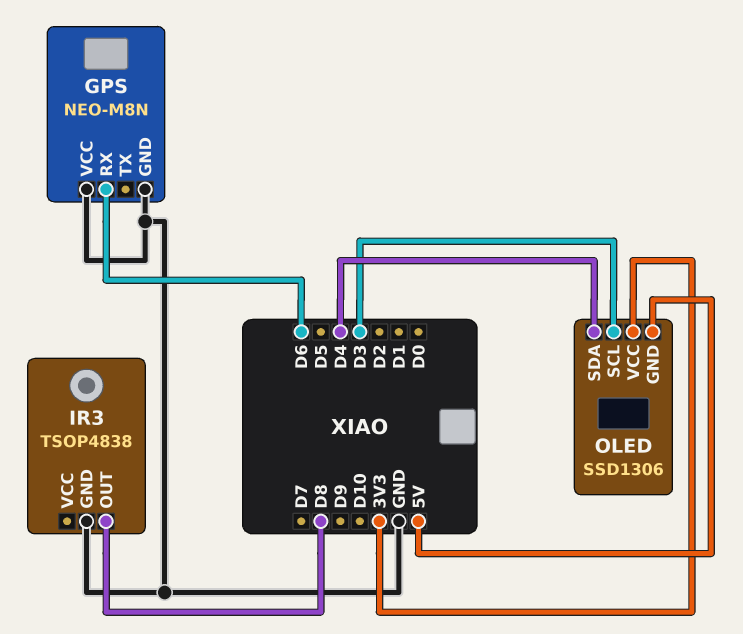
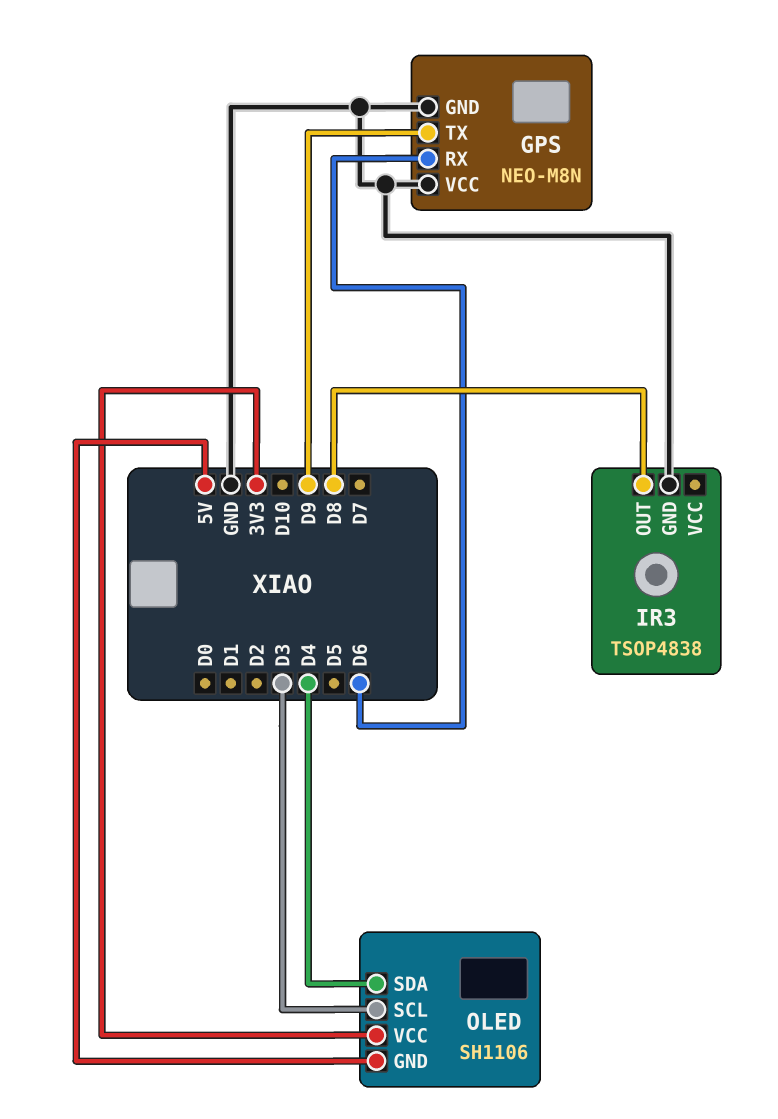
GPS pin TX: none -> D9
OLED: SSD1306 -> SH1106

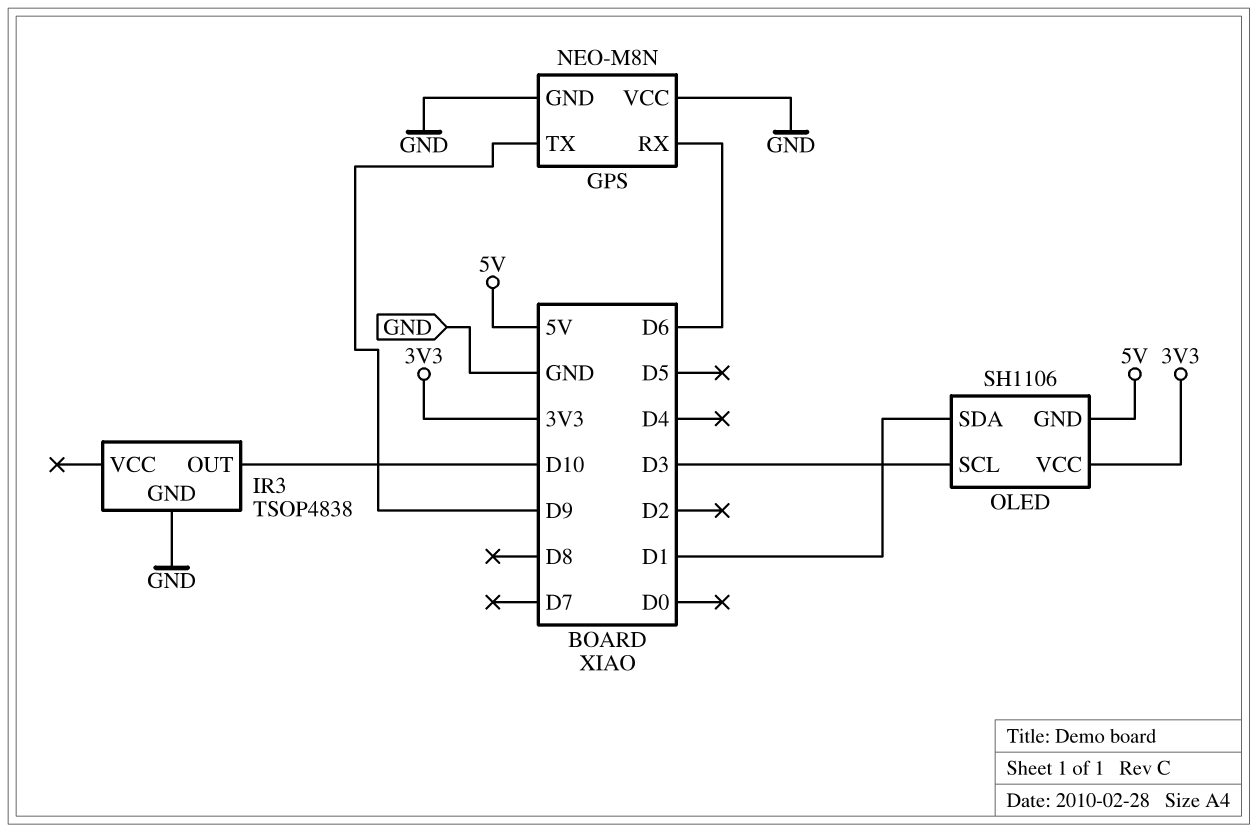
IR3 pin OUT: D8 -> D10
OLED pin SDA: D4 -> D1

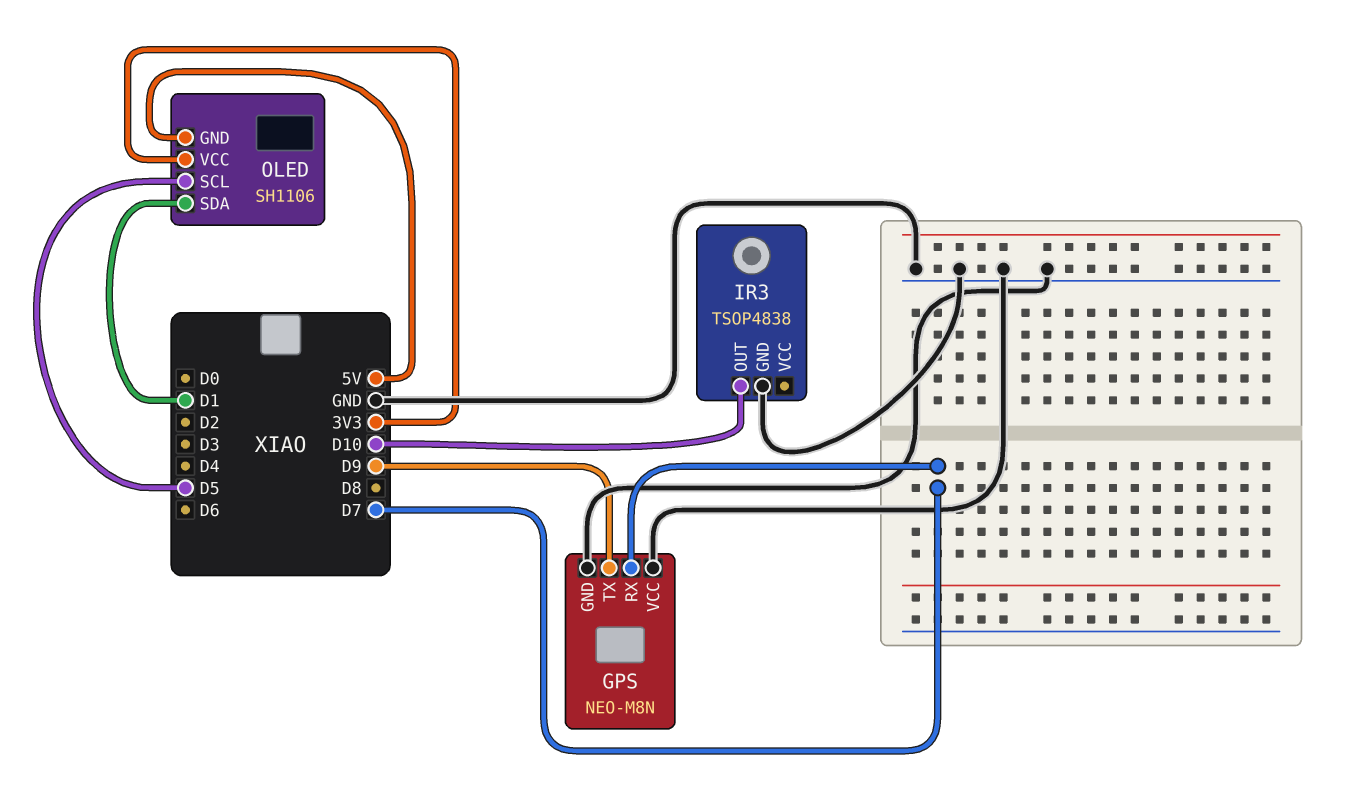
GPS pin RX: D6 -> D7
OLED pin SCL: D3 -> D5

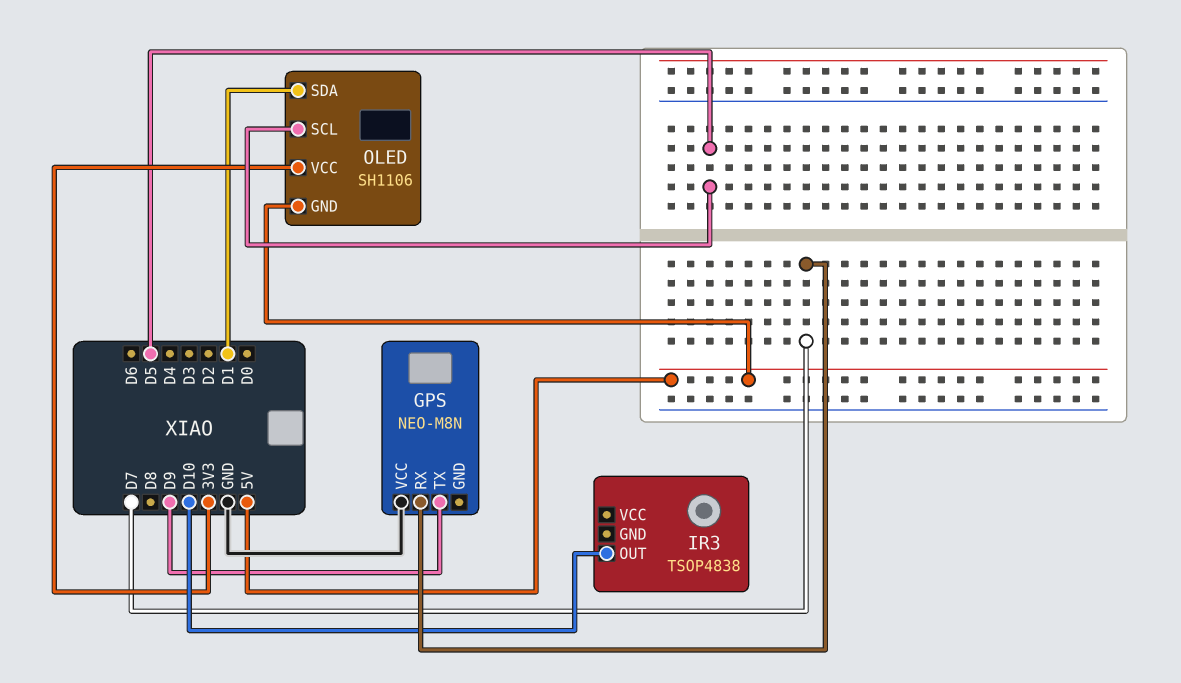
GPS pin GND: GND -> none
IR3 pin GND: GND -> none

